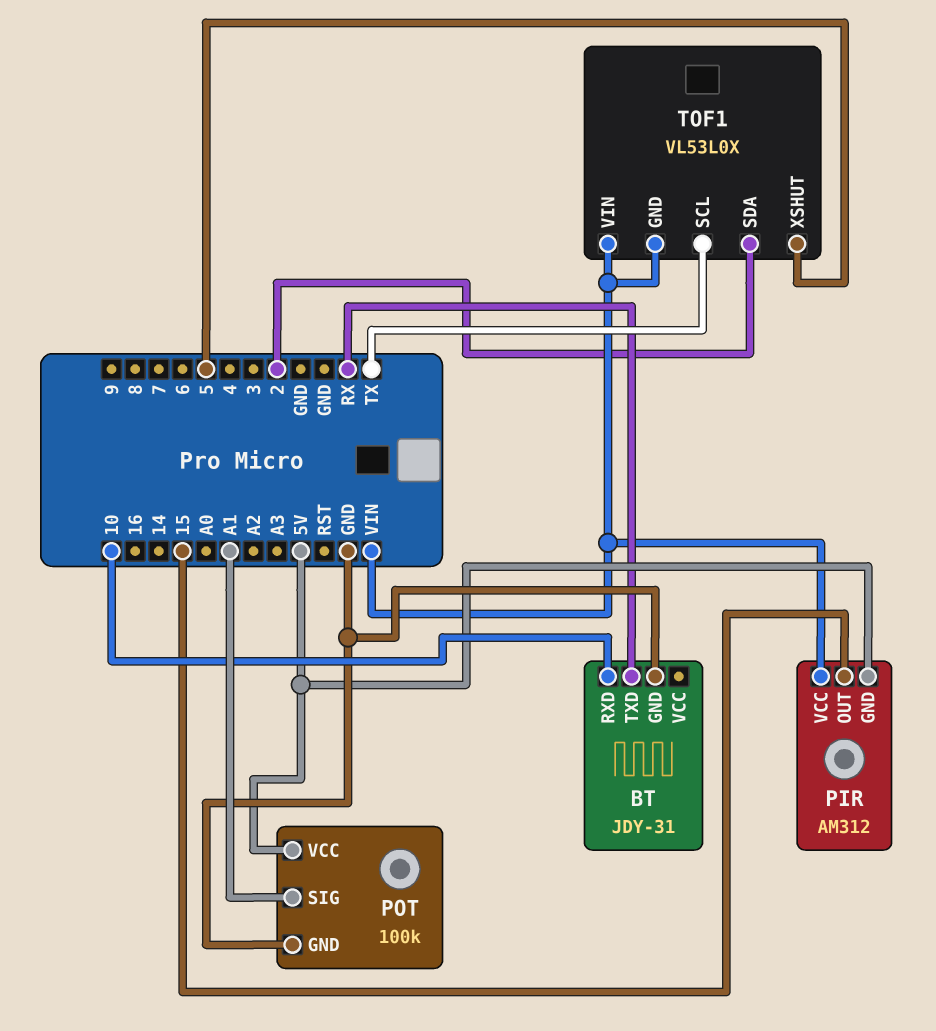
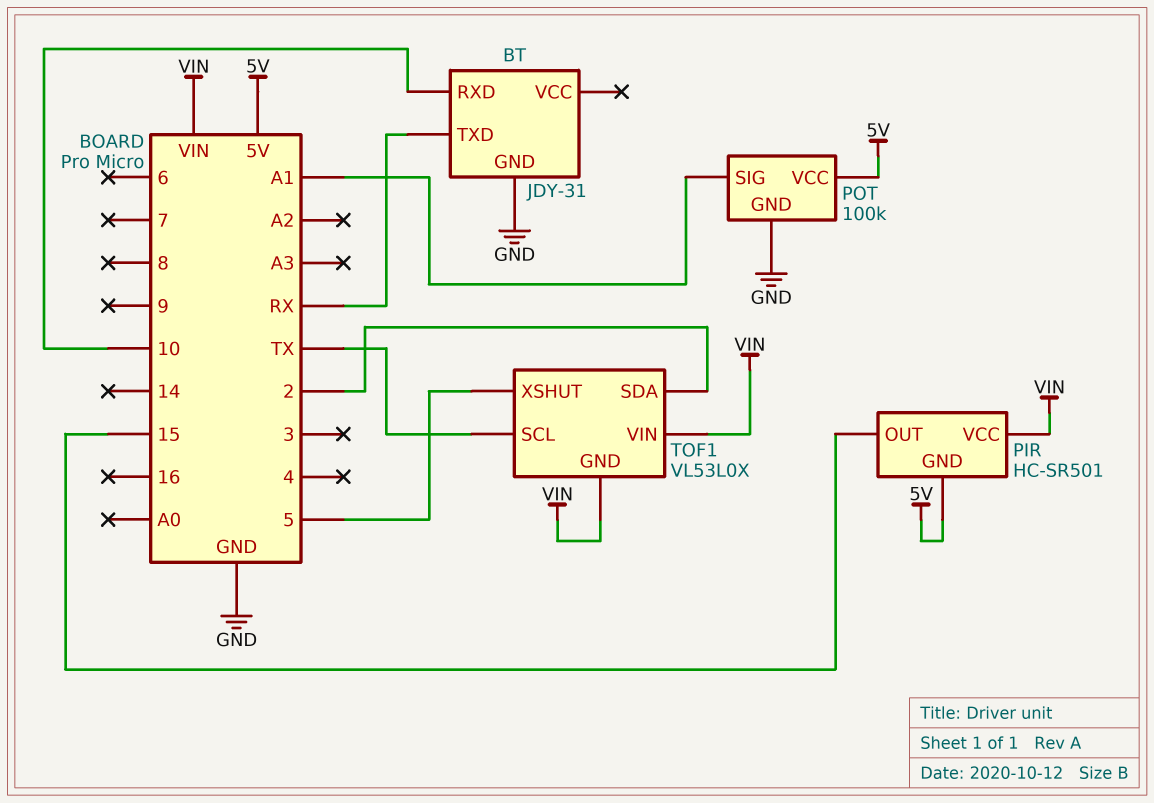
PIR: AM312 -> HC-SR501

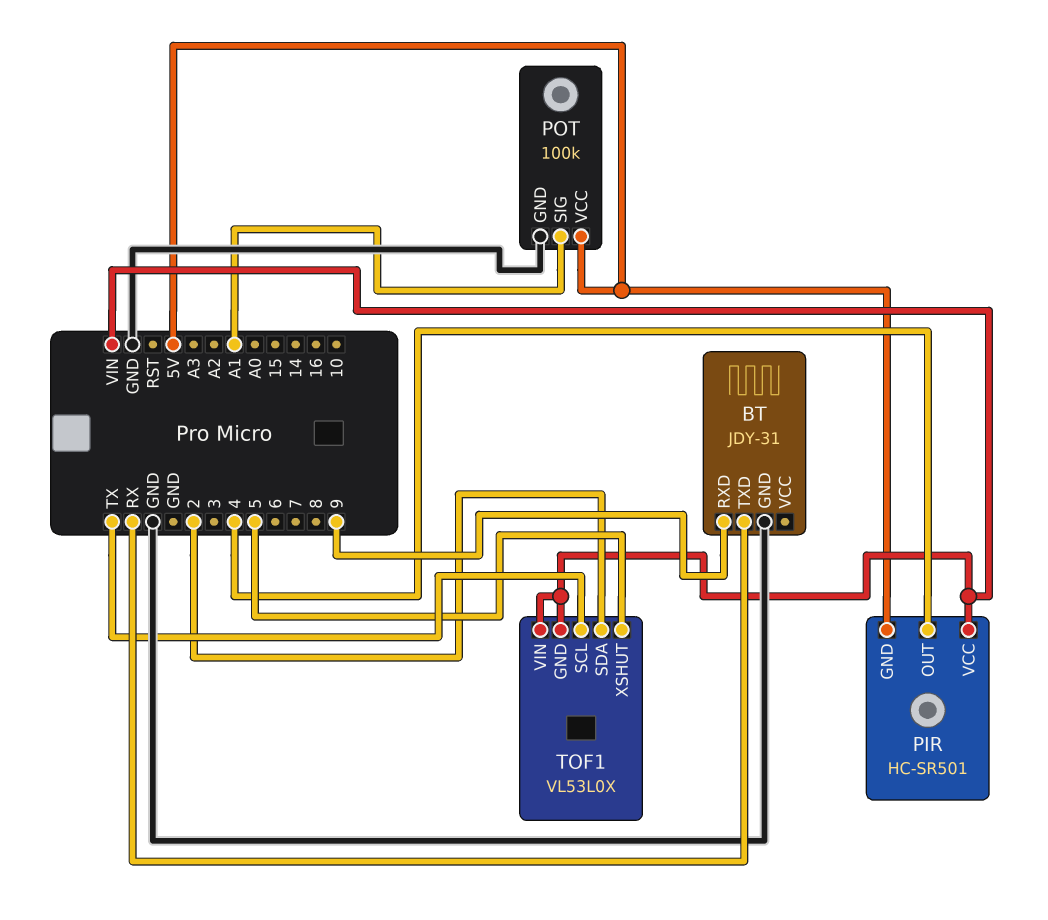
BT pin RXD: 10 -> 9
PIR pin OUT: 15 -> 4

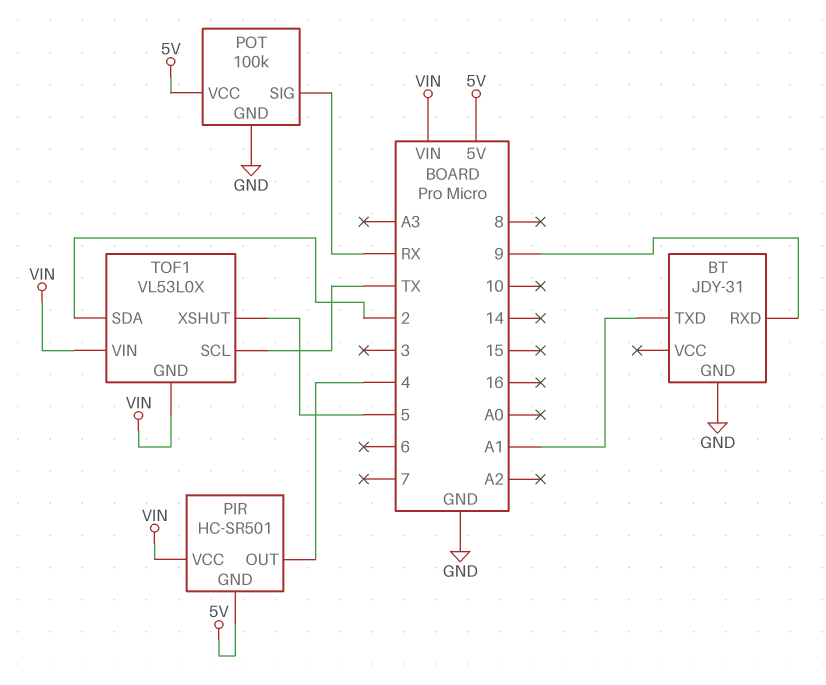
BT pin TXD: RX -> A1
POT pin SIG: A1 -> RX

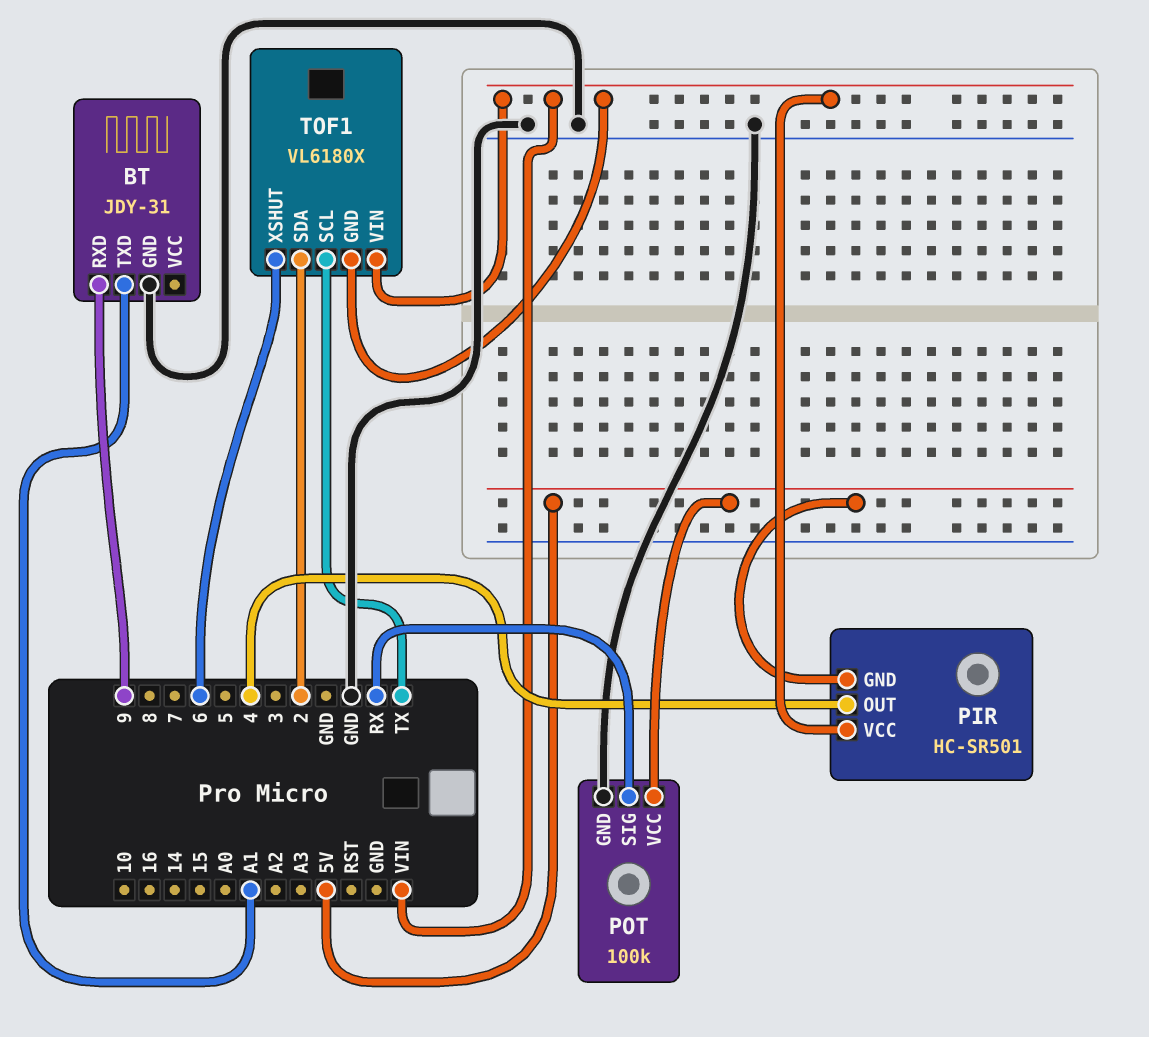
TOF1: VL53L0X -> VL6180X
TOF1 pin XSHUT: 5 -> 6

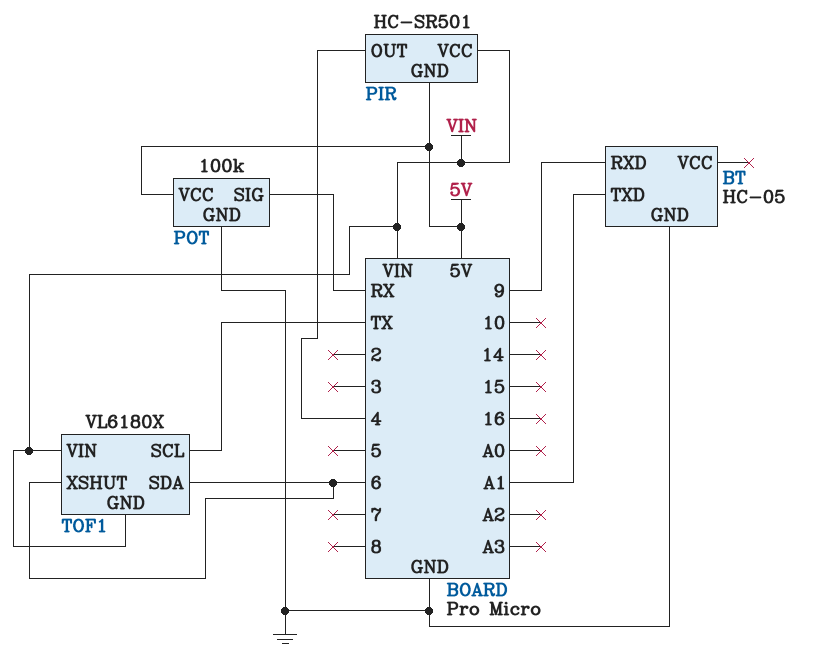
BT: JDY-31 -> HC-05
TOF1 pin SDA: 2 -> 6

